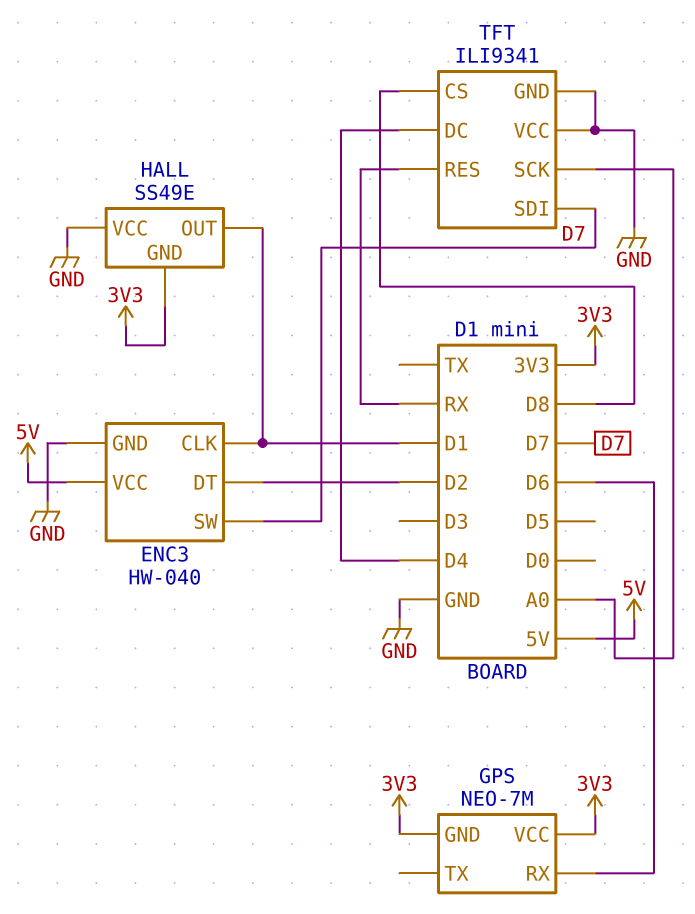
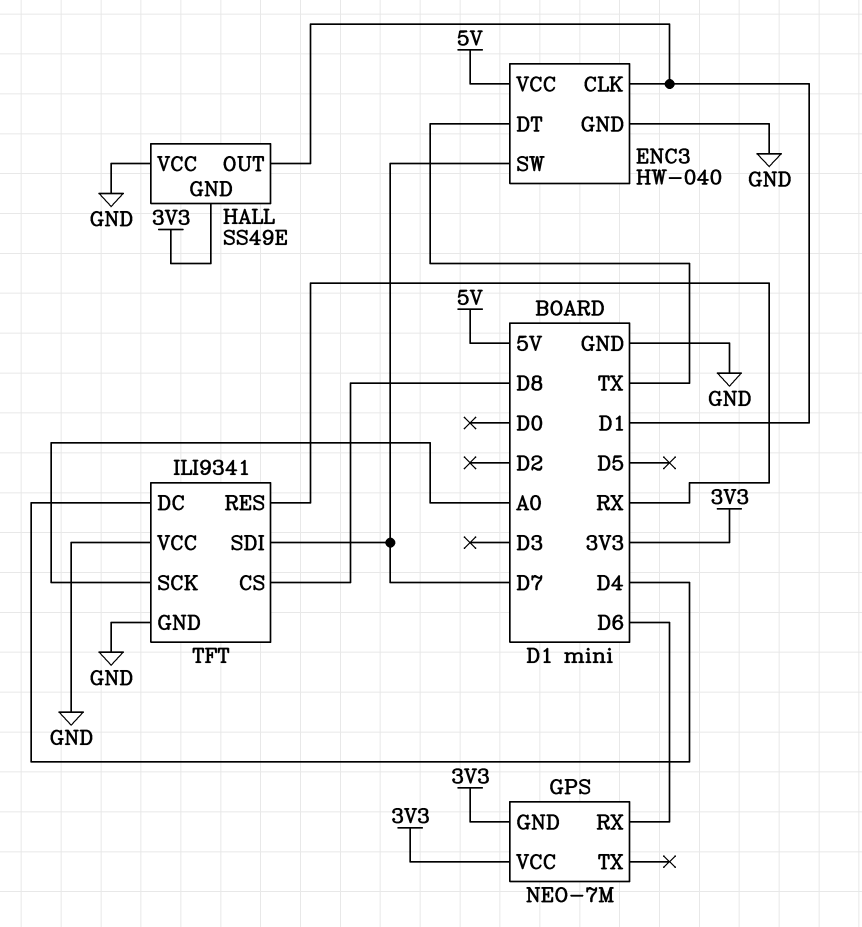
ENC3 pin DT: D2 -> TX

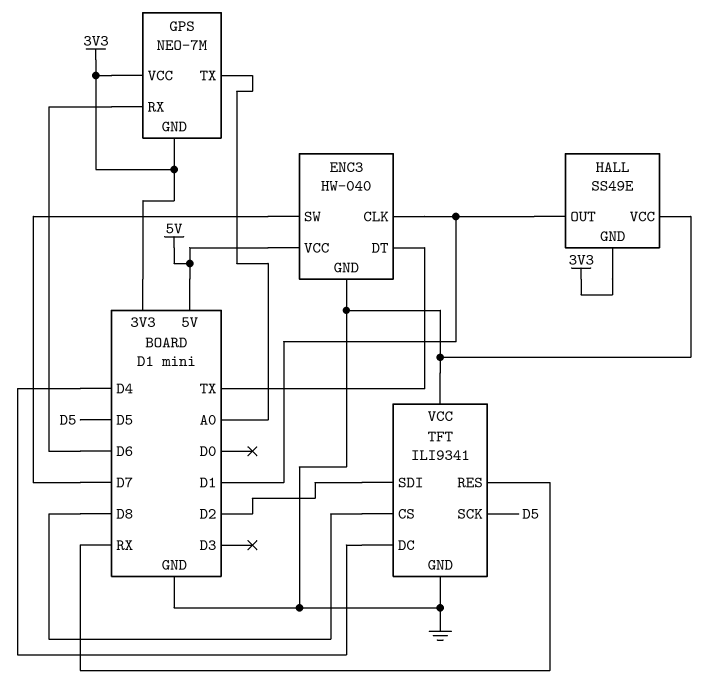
GPS pin TX: none -> A0
TFT pin SCK: A0 -> D5
TFT pin SDI: D7 -> D2

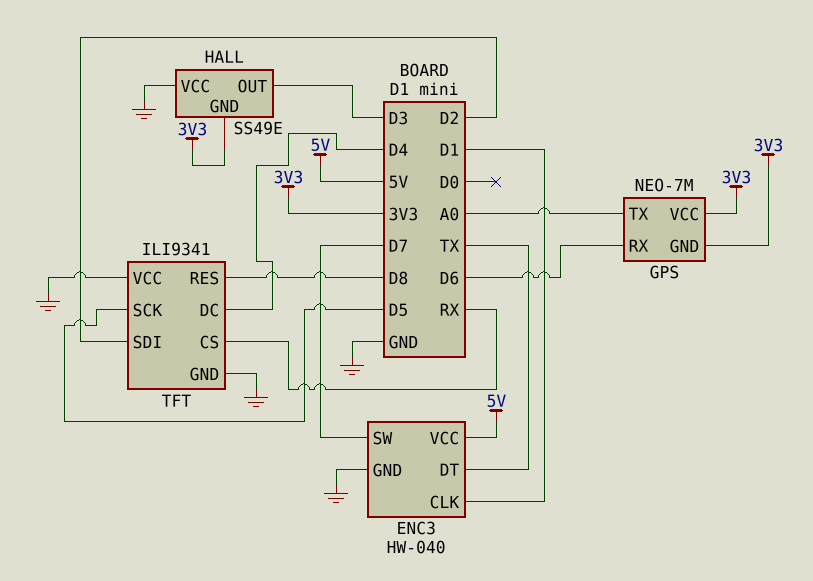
HALL pin OUT: D1 -> D3
TFT pin CS: D8 -> RX
TFT pin RES: RX -> D8

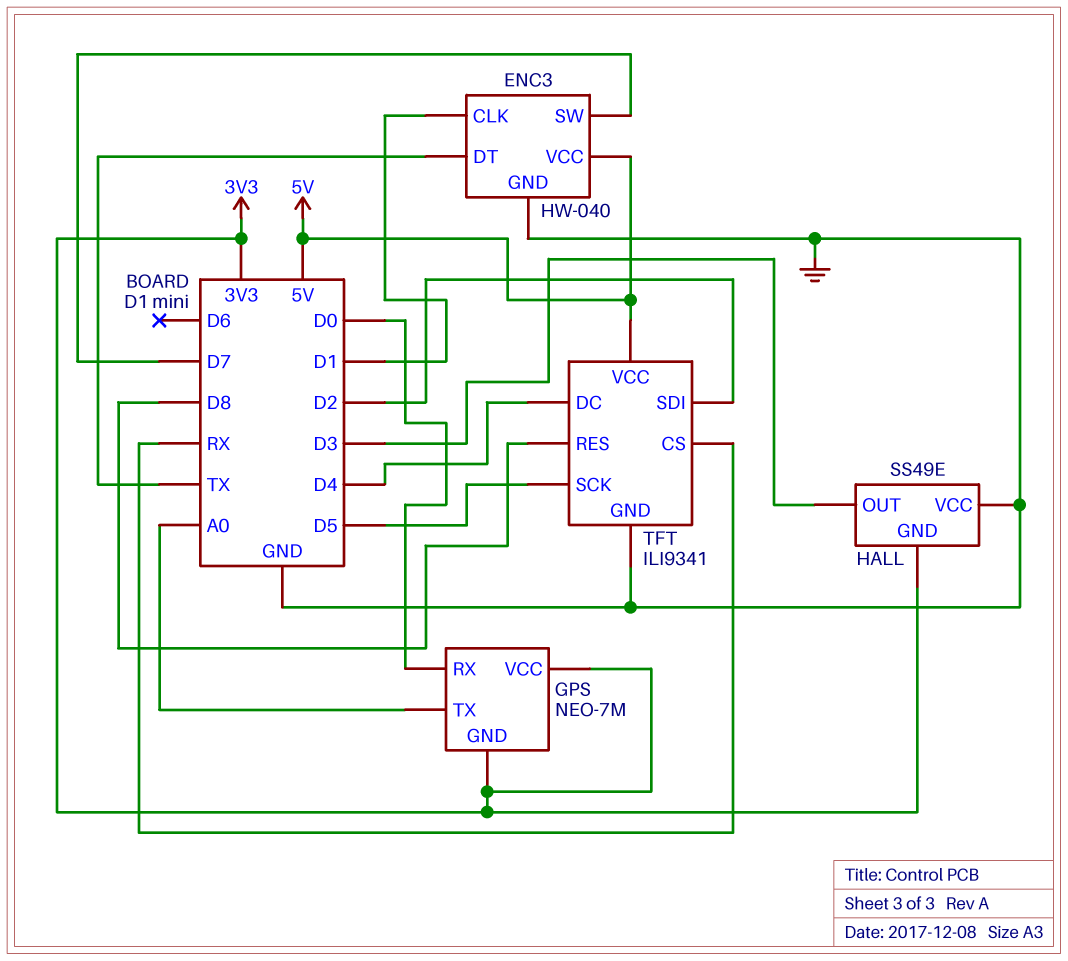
GPS pin RX: D6 -> D0
TFT pin VCC: GND -> 5V

